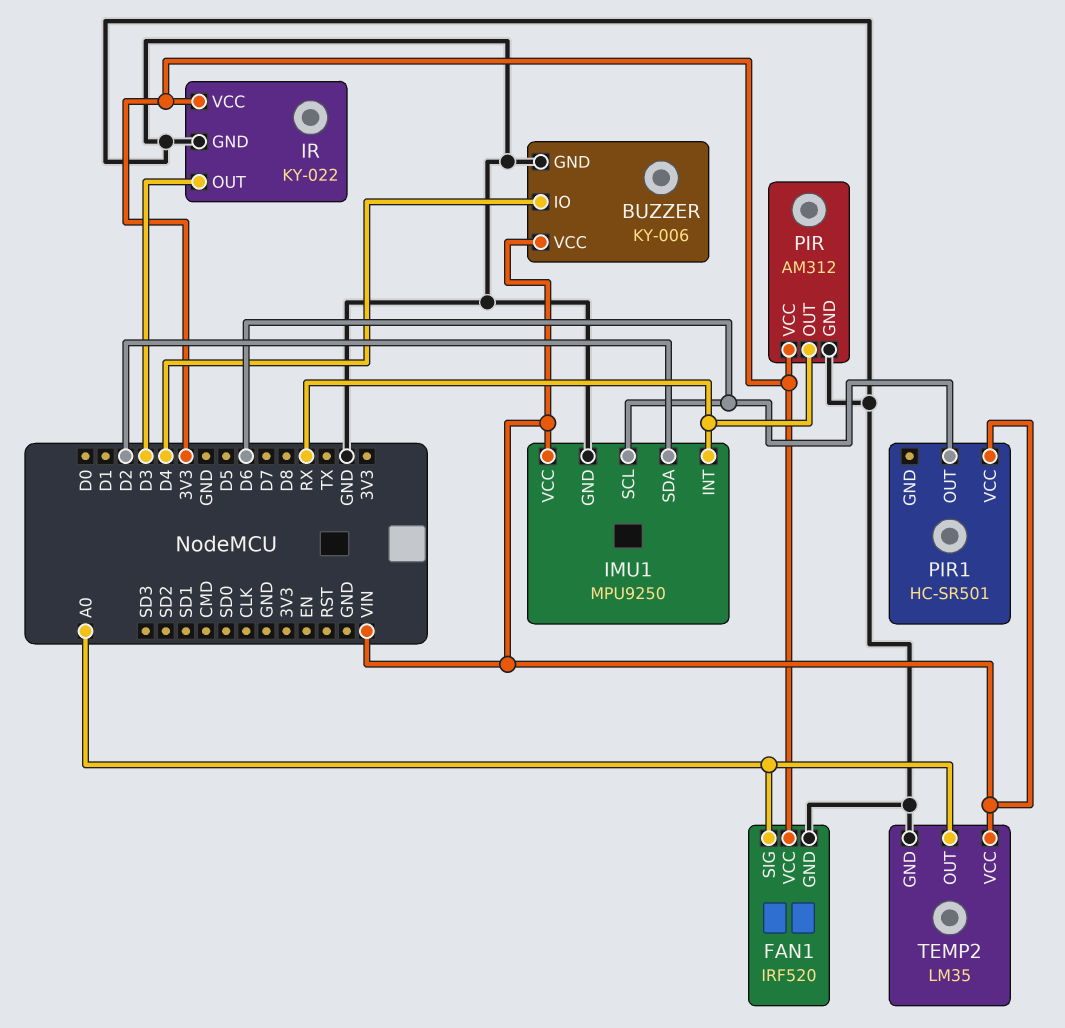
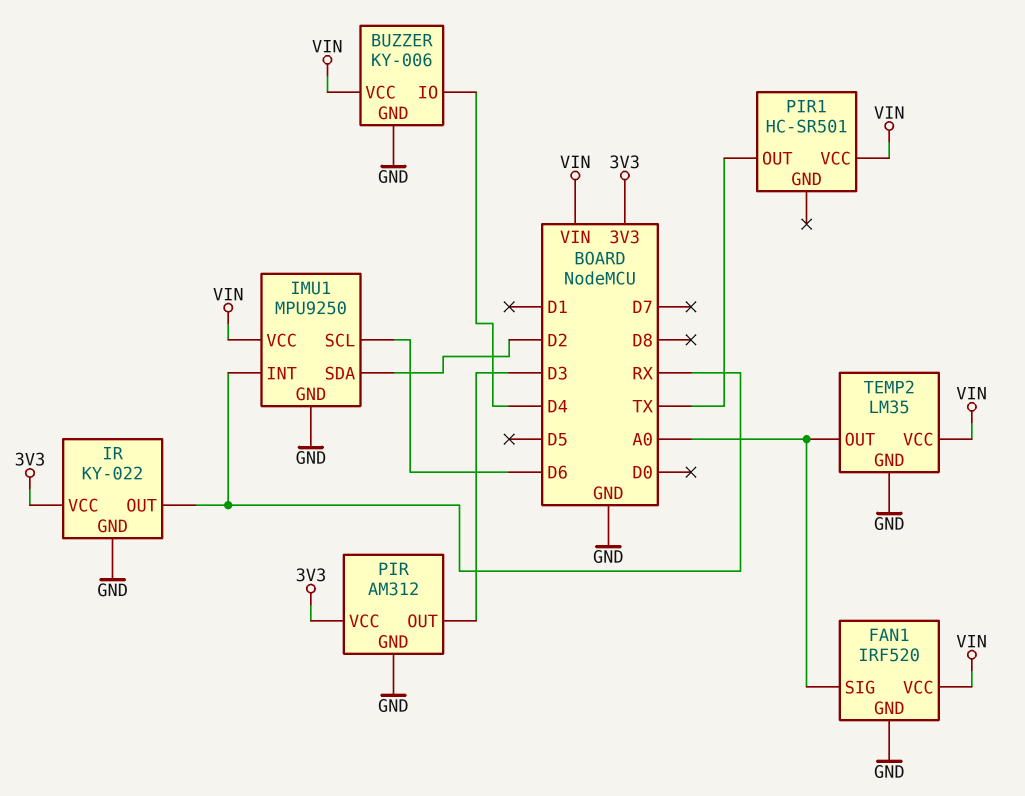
FAN1 pin VCC: 3V3 -> VIN
IR pin OUT: D3 -> RX
PIR pin OUT: RX -> D3
PIR1 pin OUT: D6 -> TX

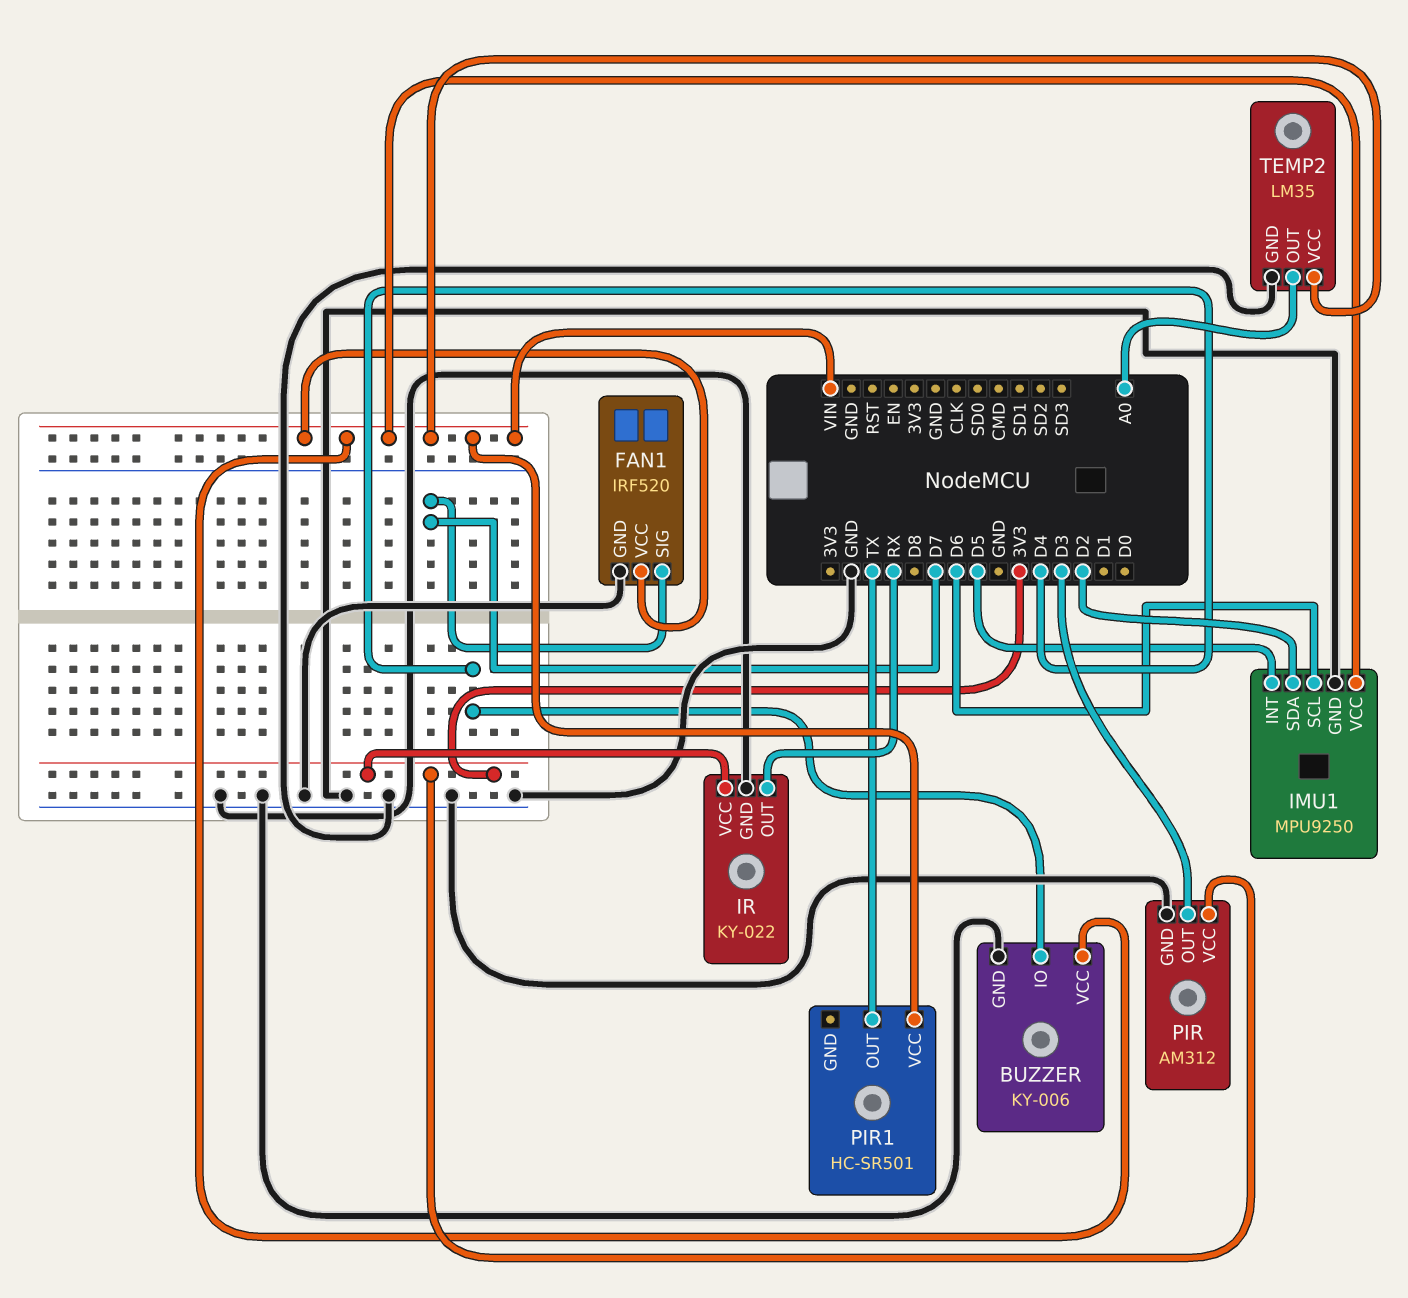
FAN1 pin SIG: A0 -> D7
IMU1 pin INT: RX -> D5

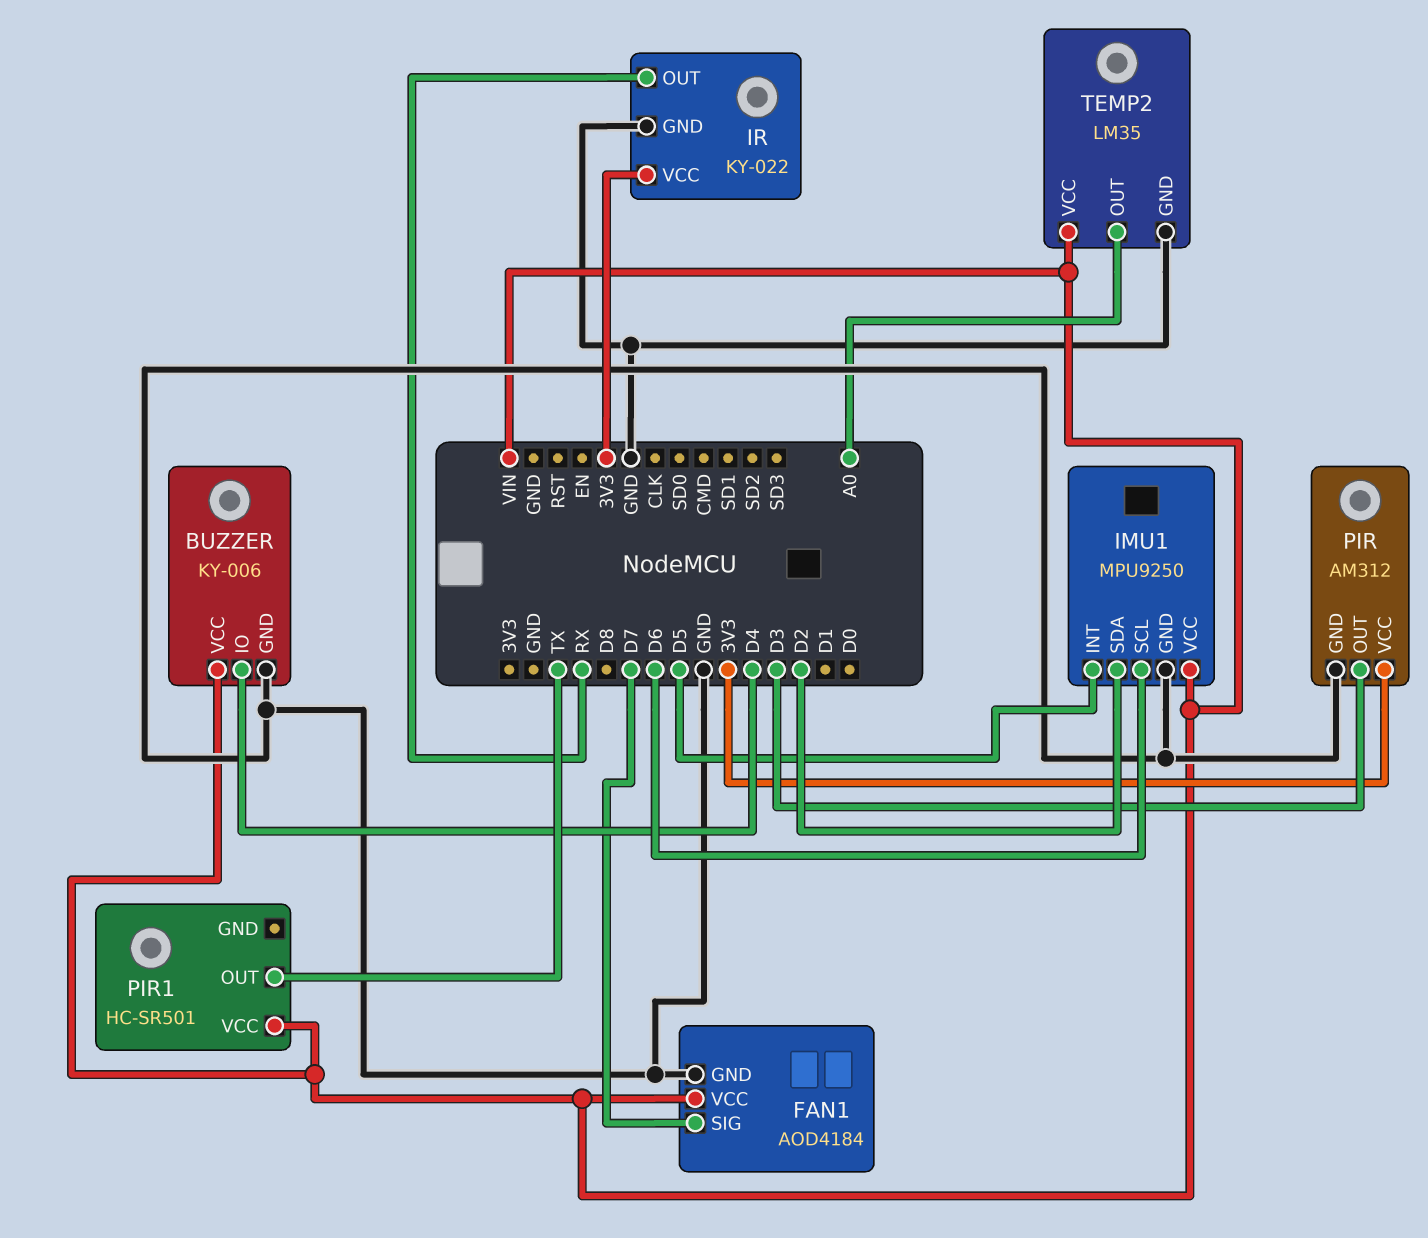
FAN1: IRF520 -> AOD4184

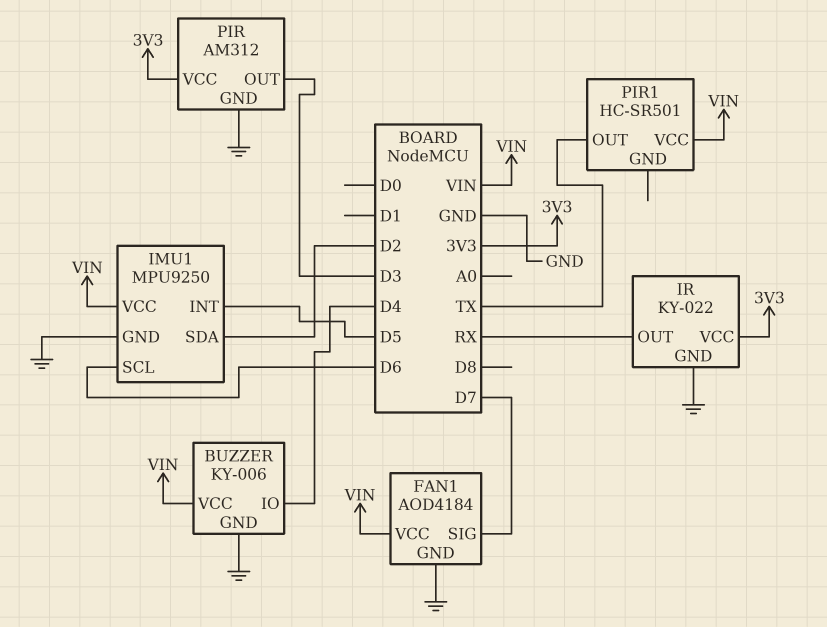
TEMP2: LM35 -> none
TEMP2 pin GND: GND -> none
TEMP2 pin OUT: A0 -> none
TEMP2 pin VCC: VIN -> none

